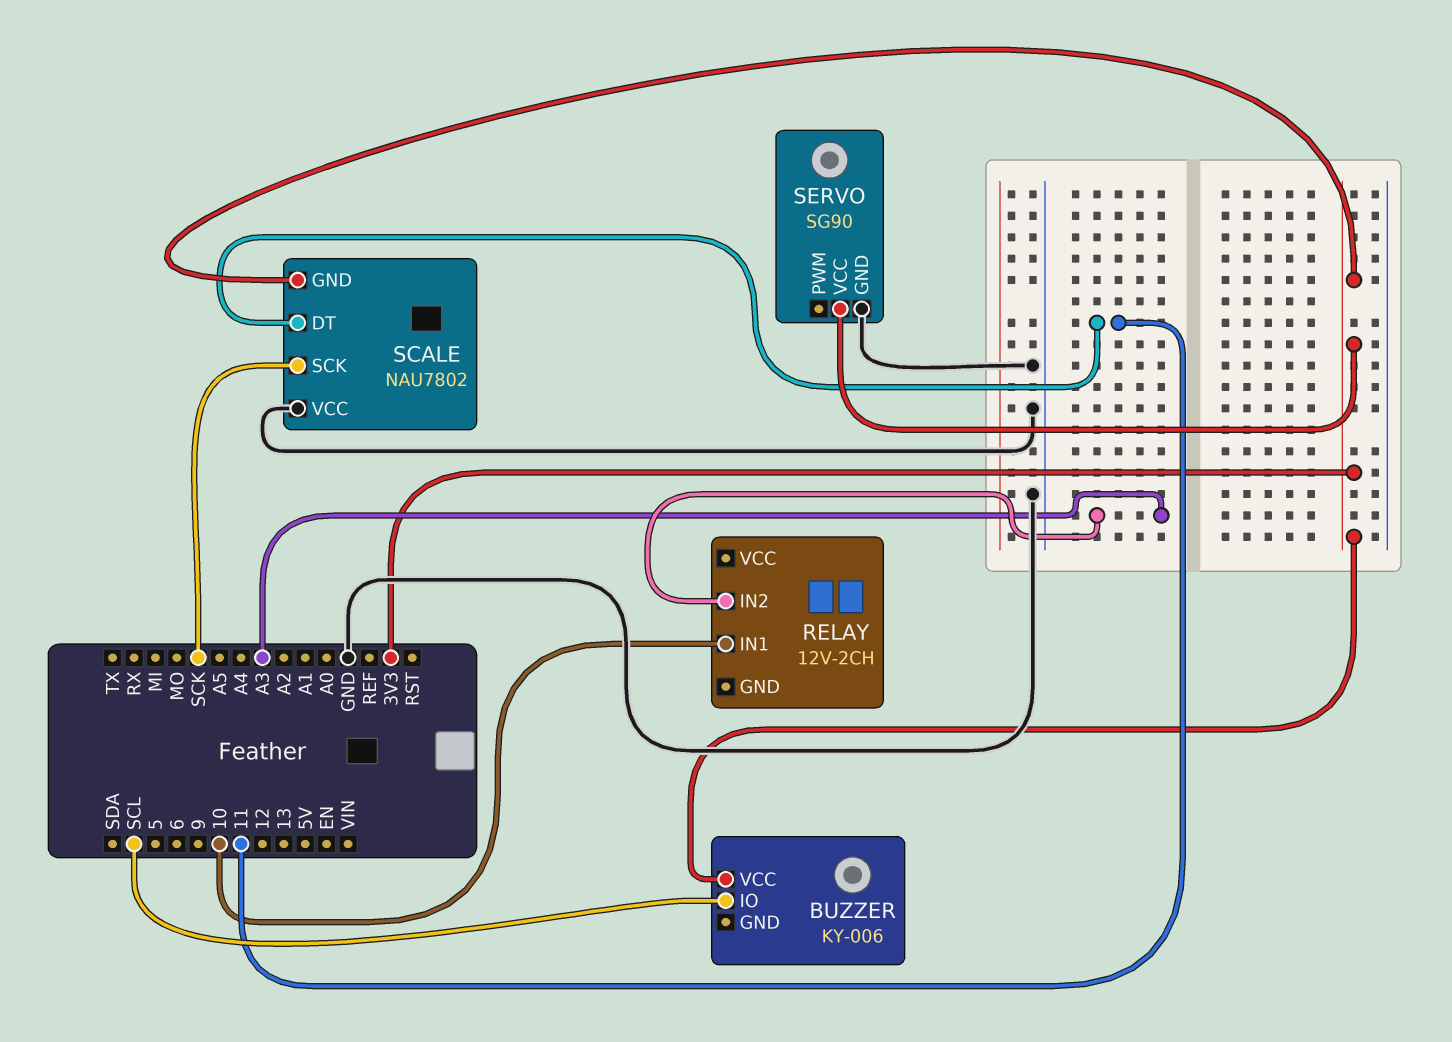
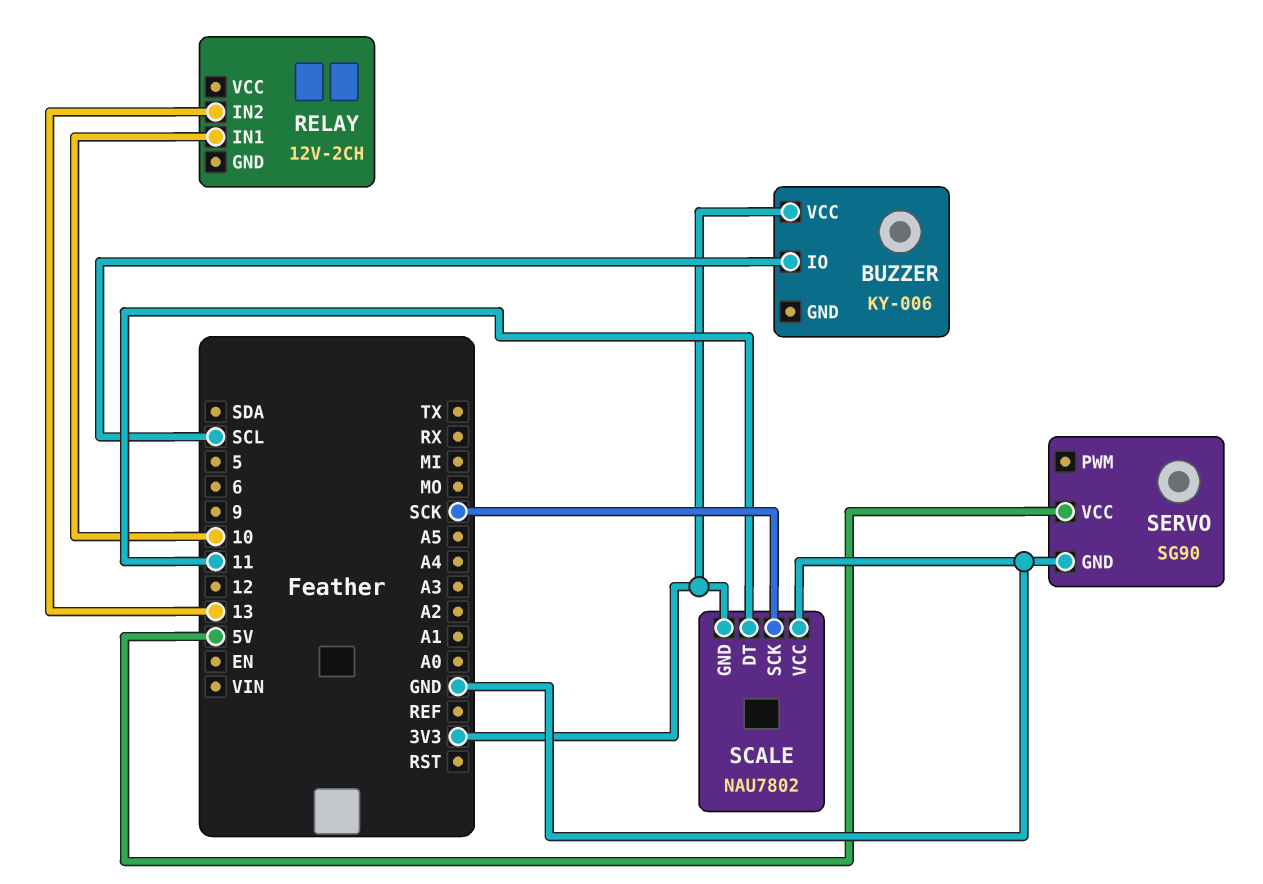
RELAY pin IN2: A3 -> 13
SERVO pin VCC: 3V3 -> 5V

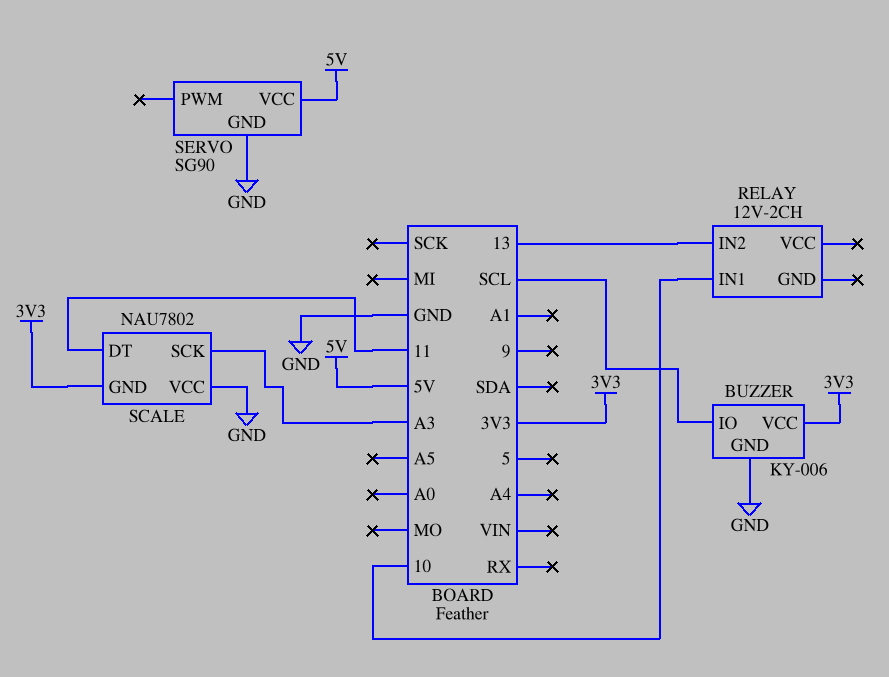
BUZZER pin GND: none -> GND
SCALE pin SCK: SCK -> A3

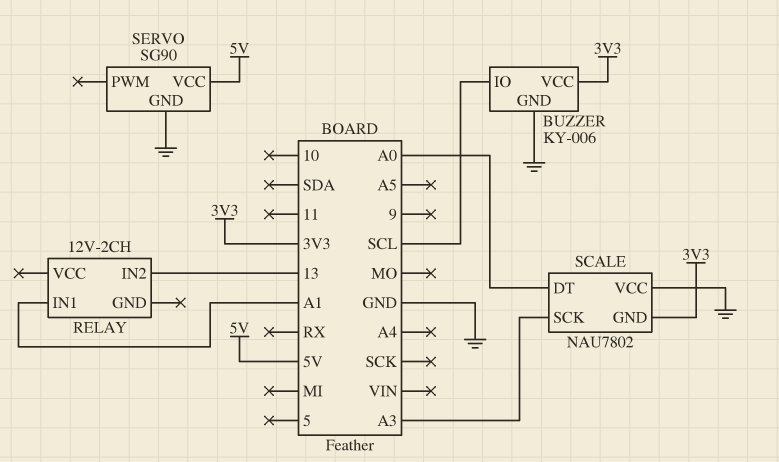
RELAY pin IN1: 10 -> A1
SCALE pin DT: 11 -> A0

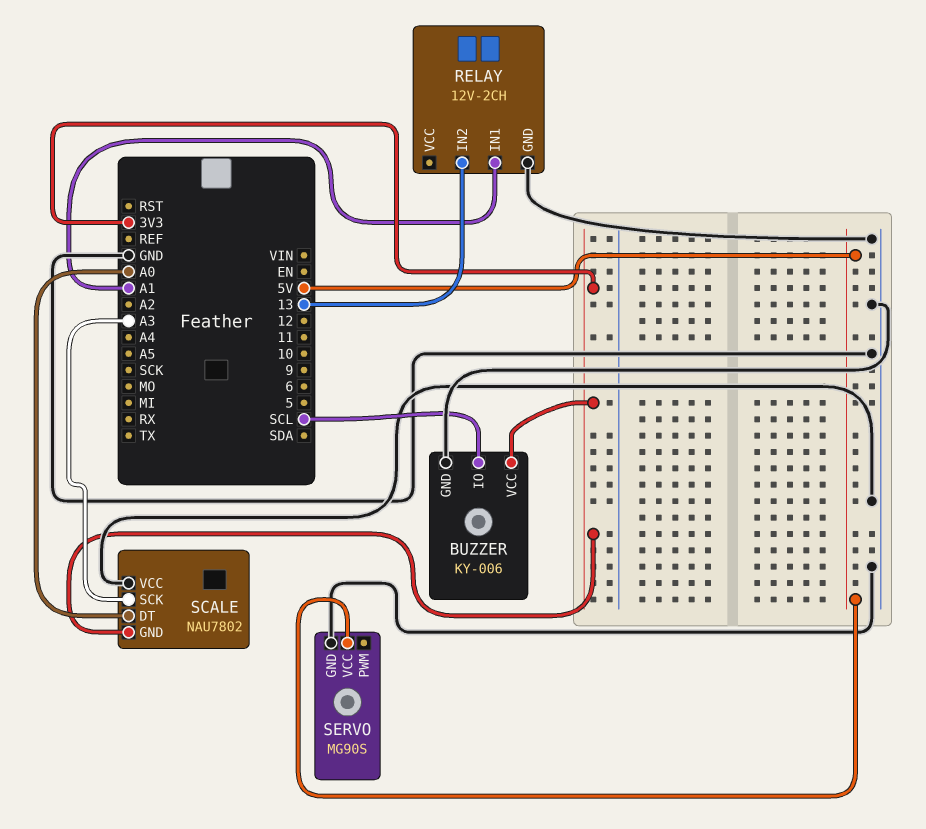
RELAY pin GND: none -> GND
SERVO: SG90 -> MG90S

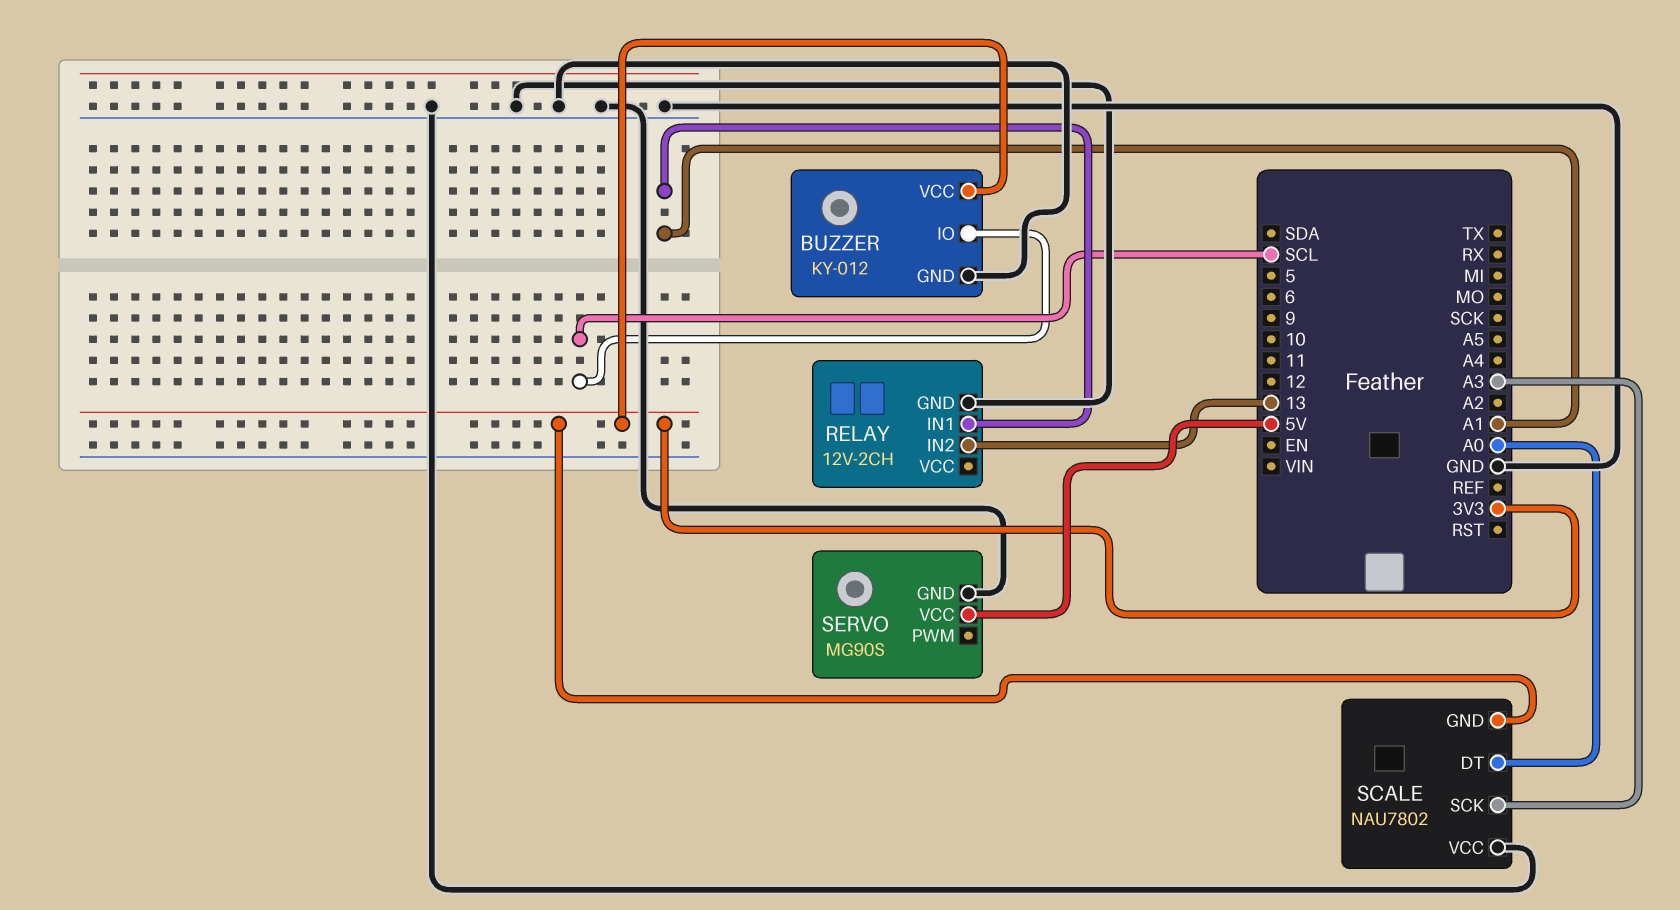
BUZZER: KY-006 -> KY-012

